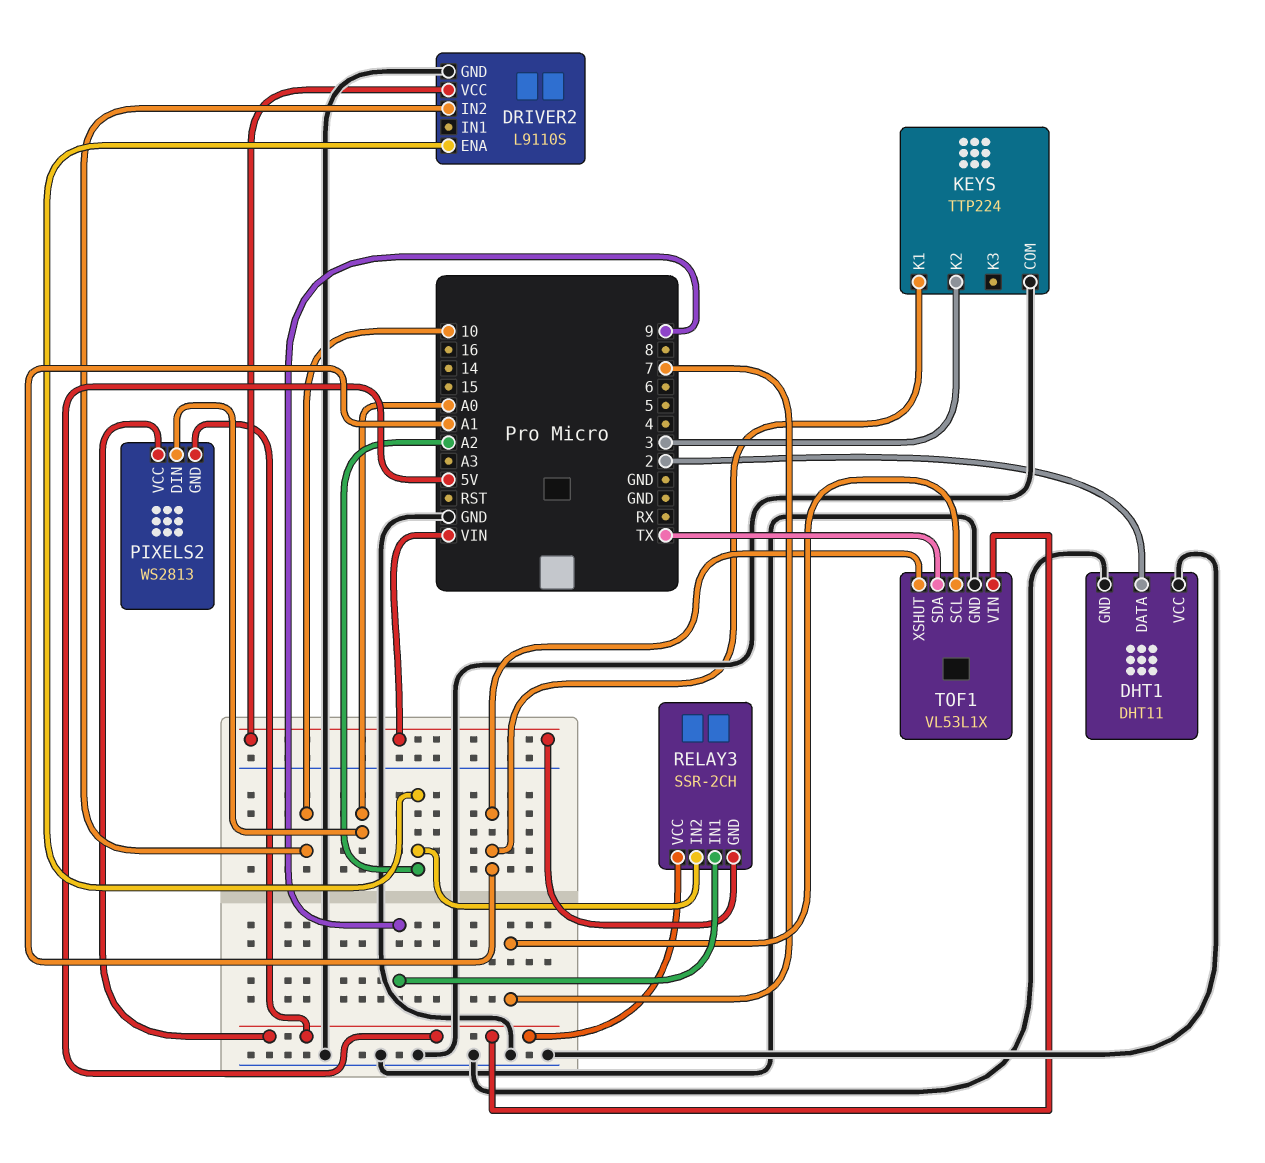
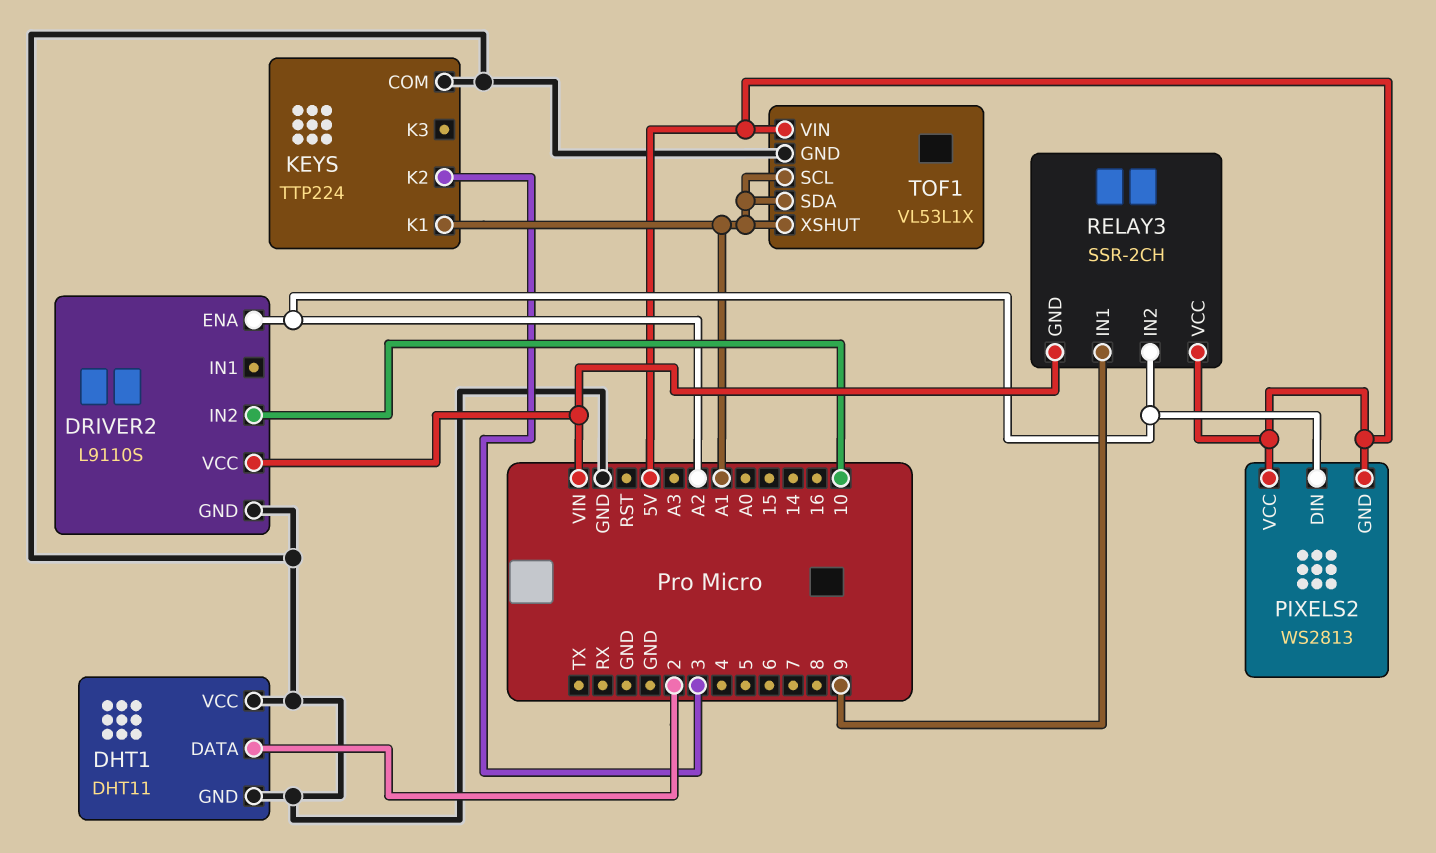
PIXELS2 pin DIN: A0 -> A2
TOF1 pin SCL: 7 -> A1
TOF1 pin SDA: TX -> A1

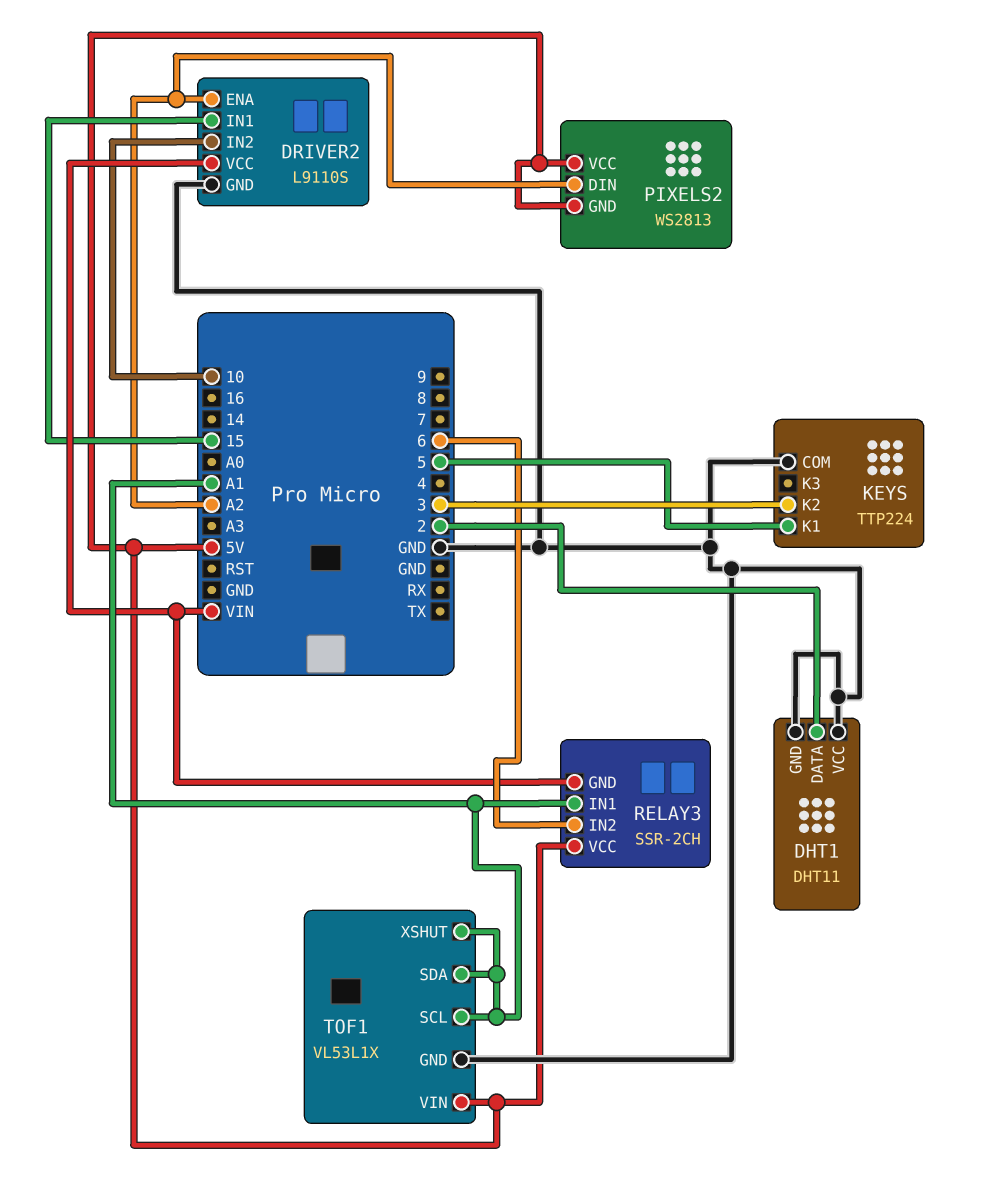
DRIVER2 pin IN1: none -> 15
KEYS pin K1: A1 -> 5
RELAY3 pin IN1: 9 -> A1
RELAY3 pin IN2: A2 -> 6

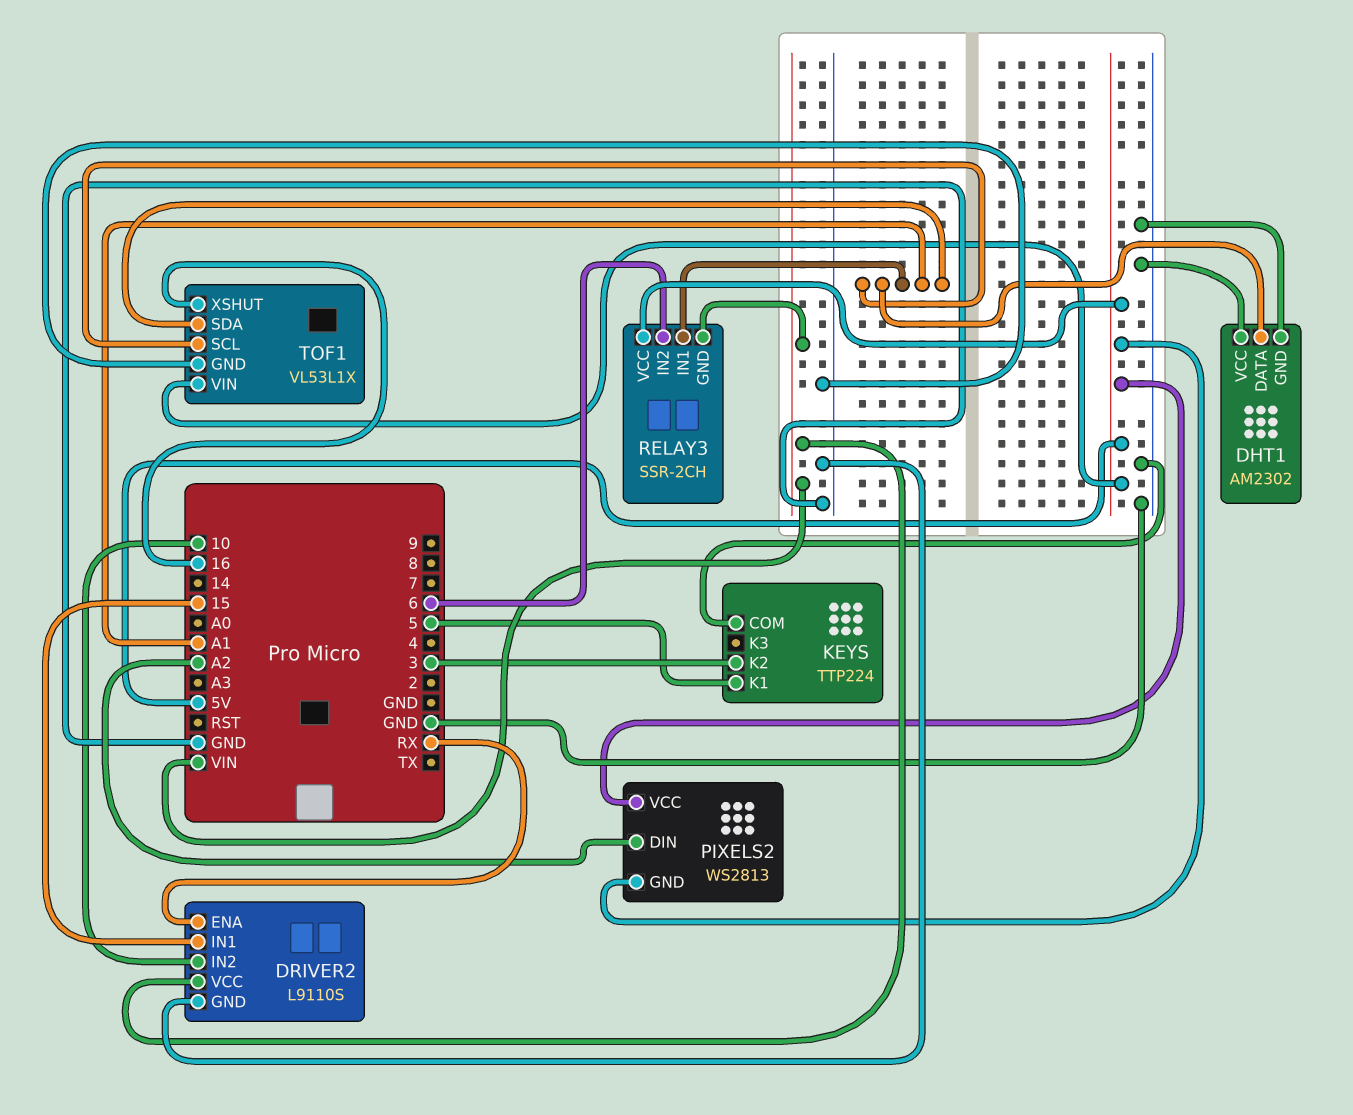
DHT1: DHT11 -> AM2302
DHT1 pin DATA: 2 -> A1
DRIVER2 pin ENA: A2 -> RX
TOF1 pin XSHUT: A1 -> 16

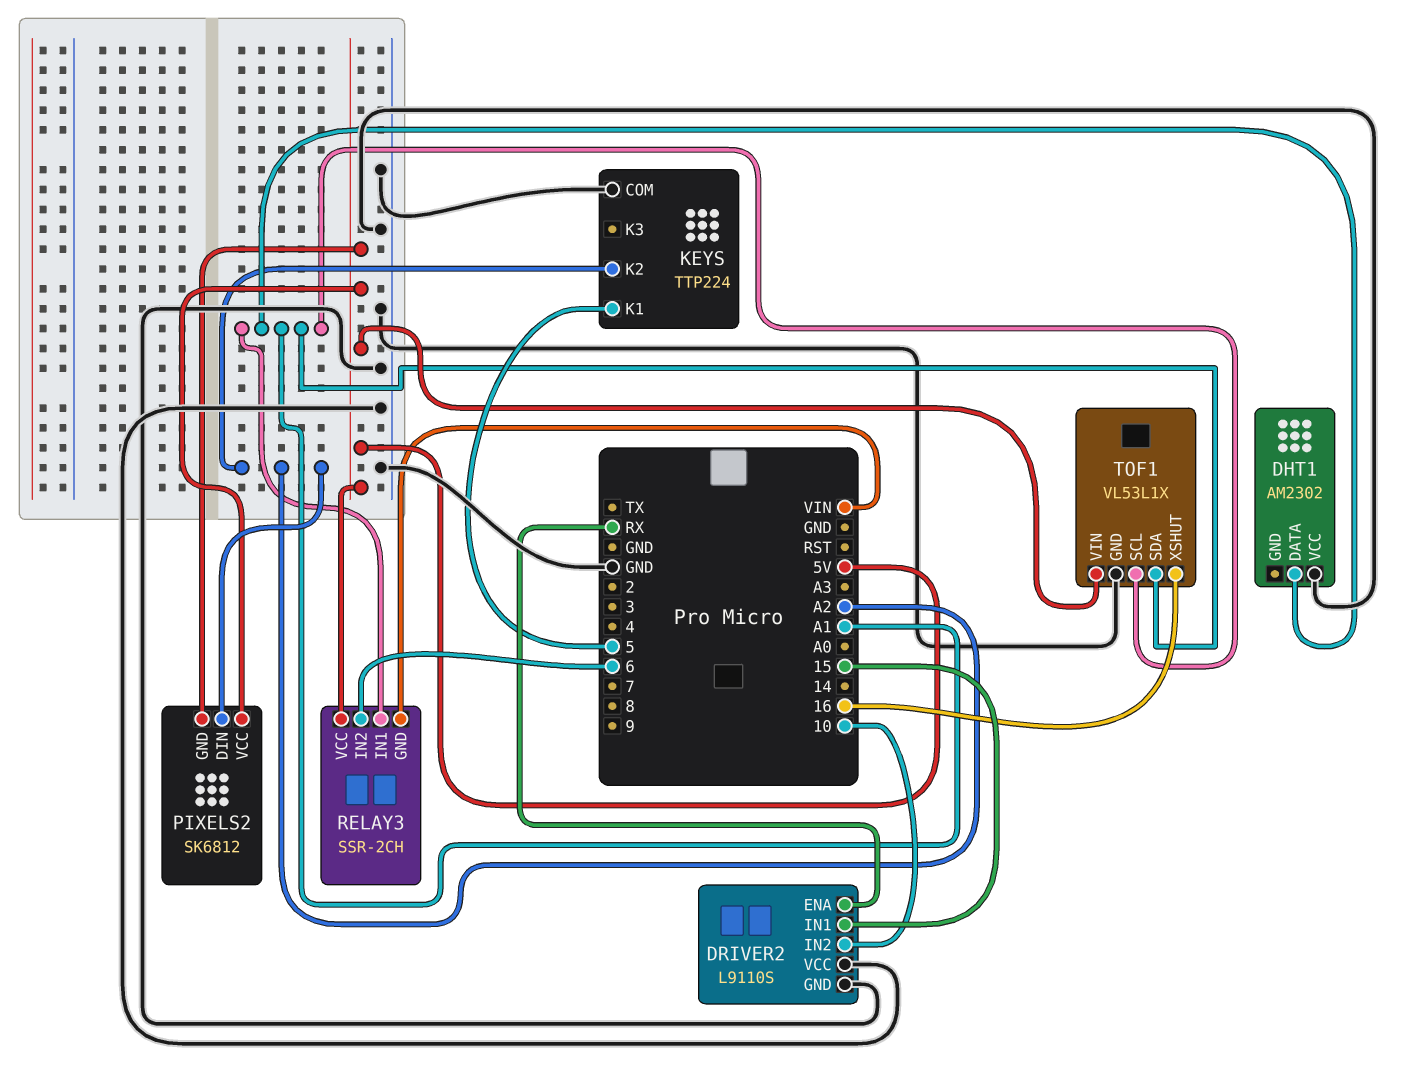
DHT1 pin GND: GND -> none
DRIVER2 pin VCC: VIN -> GND
KEYS pin K2: 3 -> A2
PIXELS2: WS2813 -> SK6812

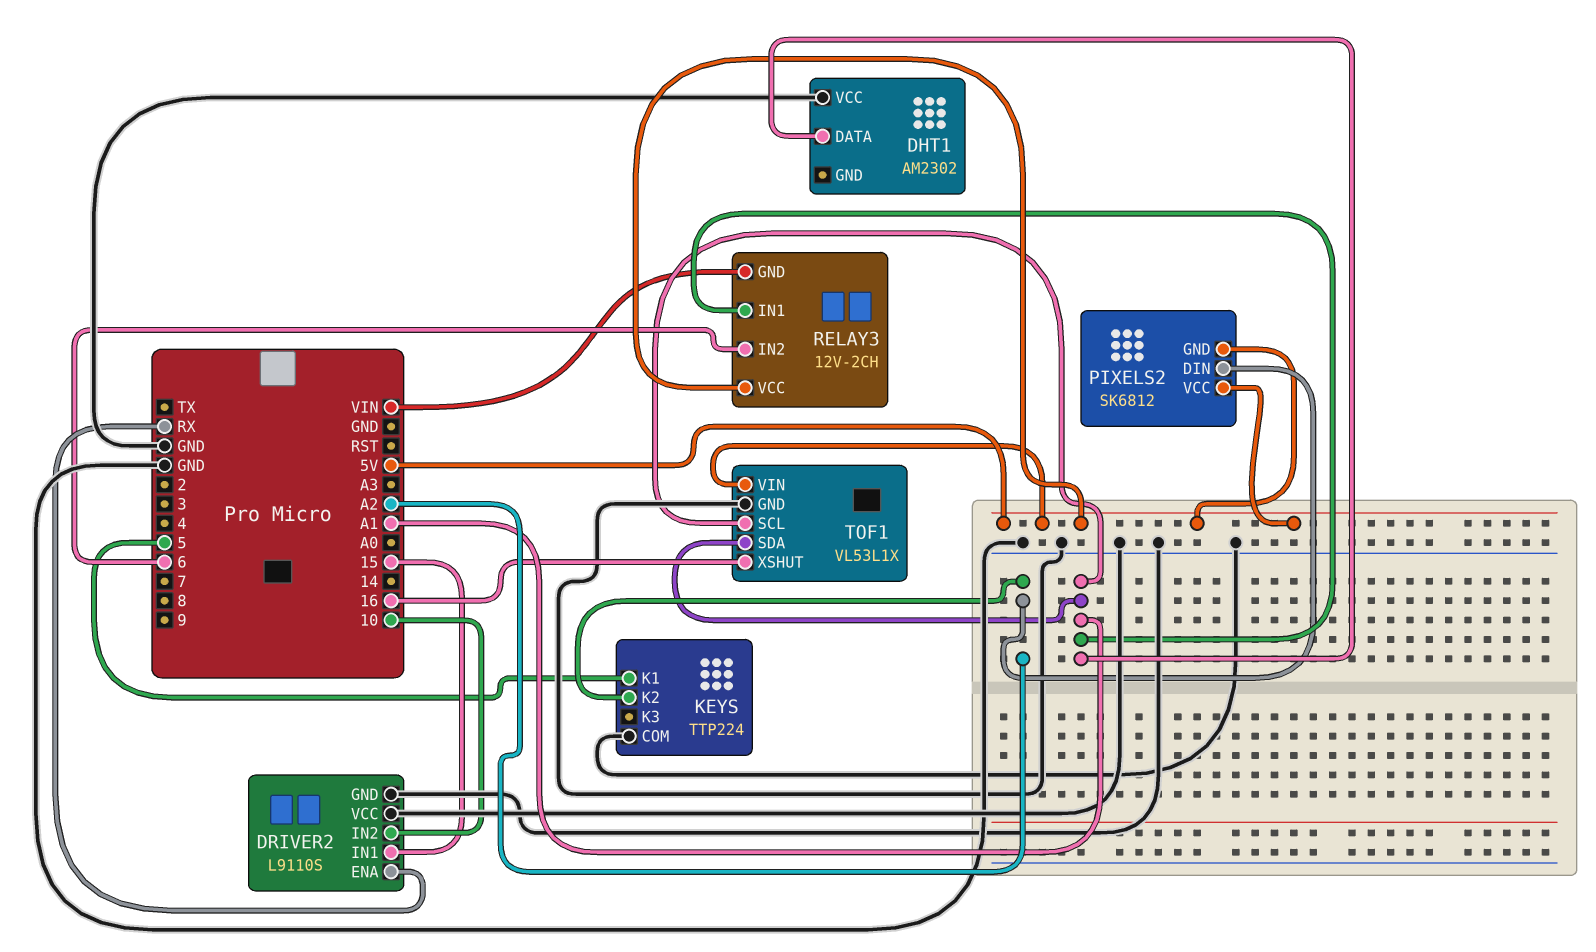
RELAY3: SSR-2CH -> 12V-2CH

